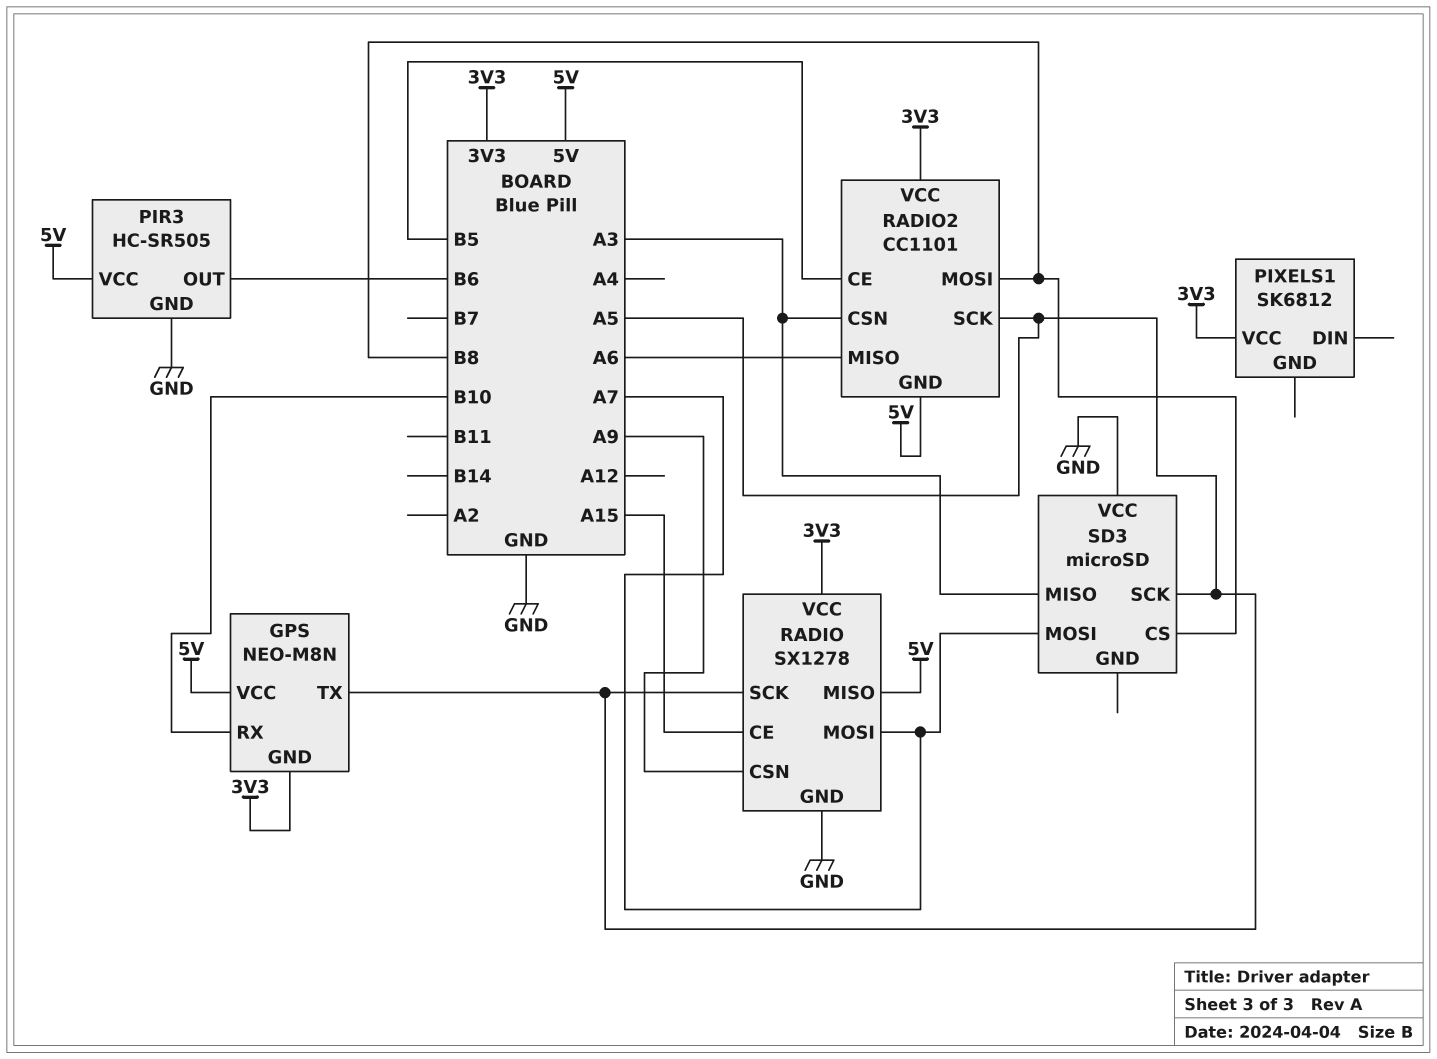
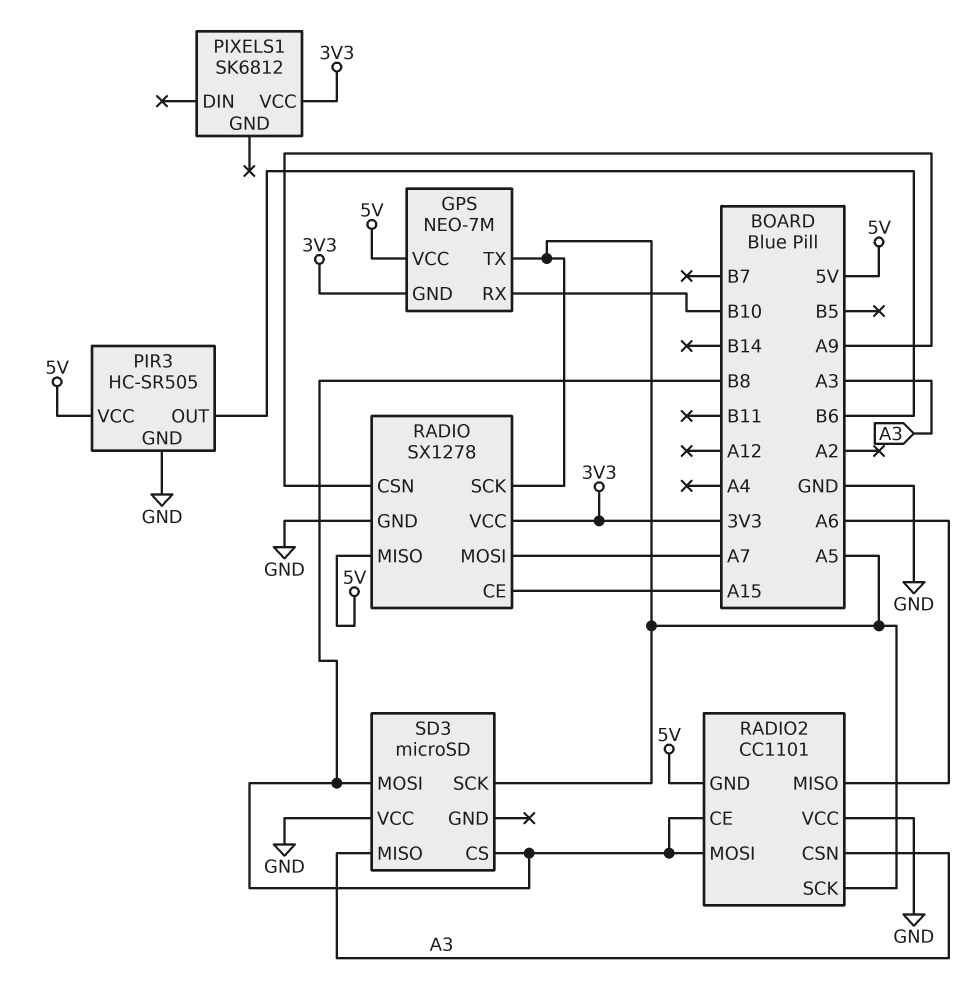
GPS: NEO-M8N -> NEO-7M
RADIO2 pin CE: B5 -> B8
RADIO2 pin VCC: 3V3 -> GND
SD3 pin MOSI: A7 -> B8

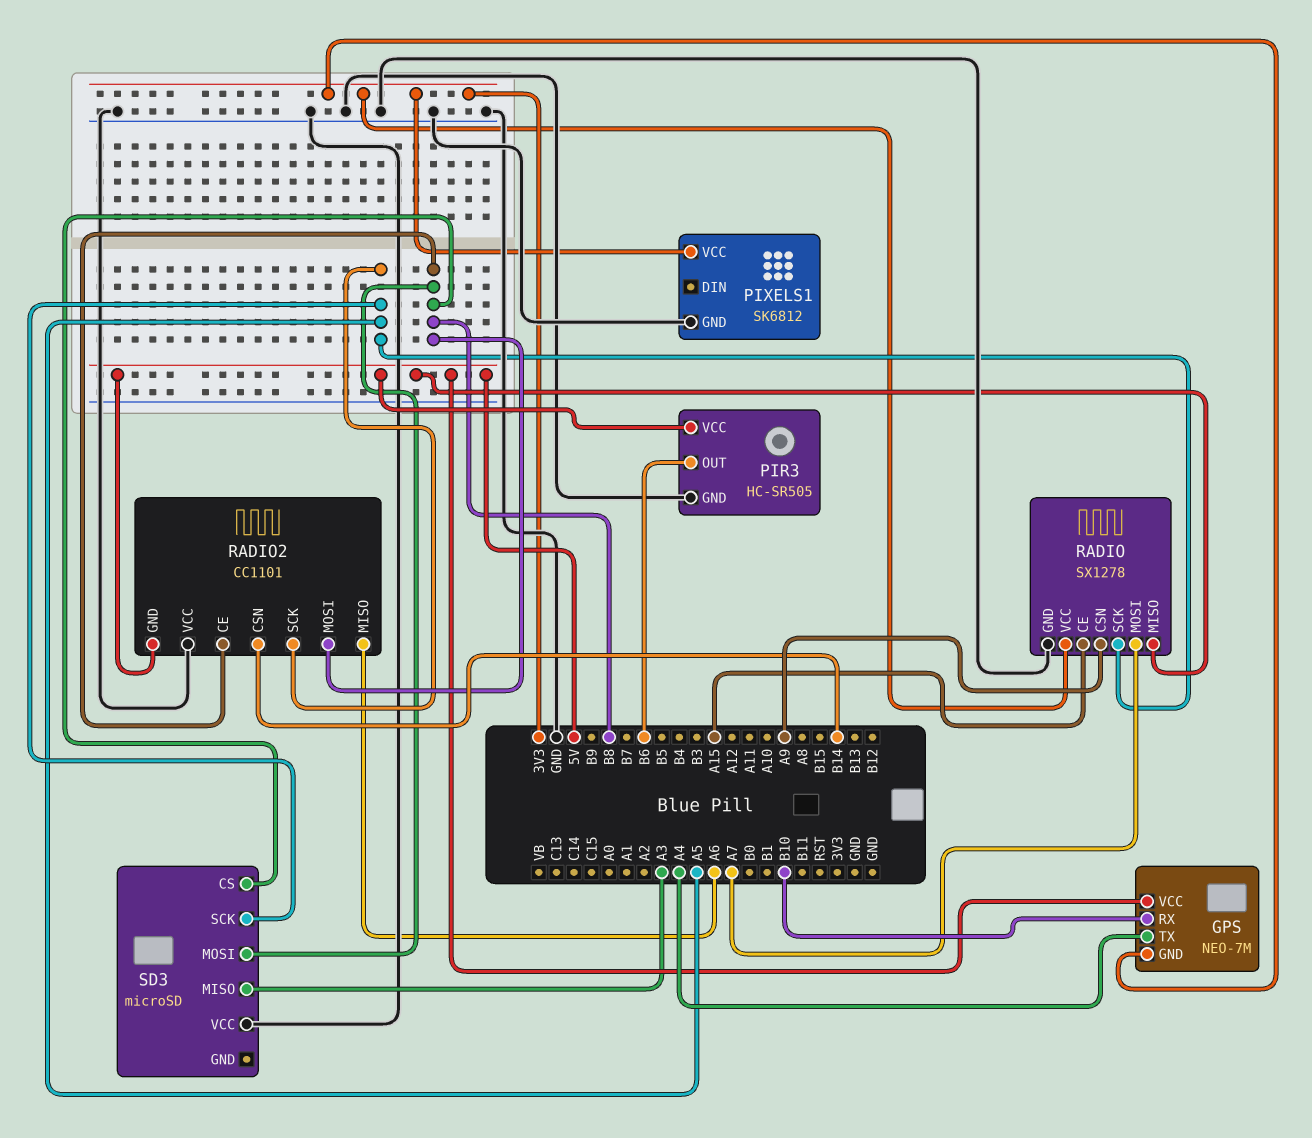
GPS pin TX: A5 -> A4
PIXELS1 pin GND: none -> GND
RADIO2 pin CSN: A3 -> B14

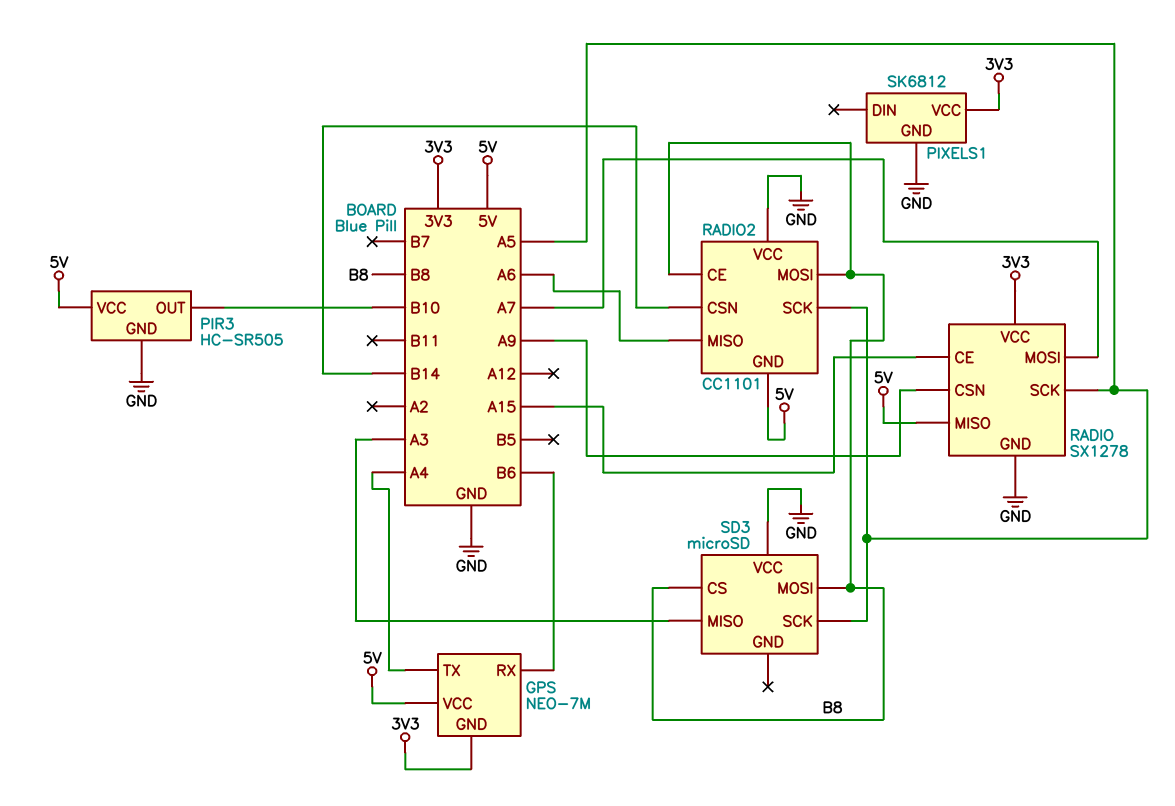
GPS pin RX: B10 -> B6
PIR3 pin OUT: B6 -> B10

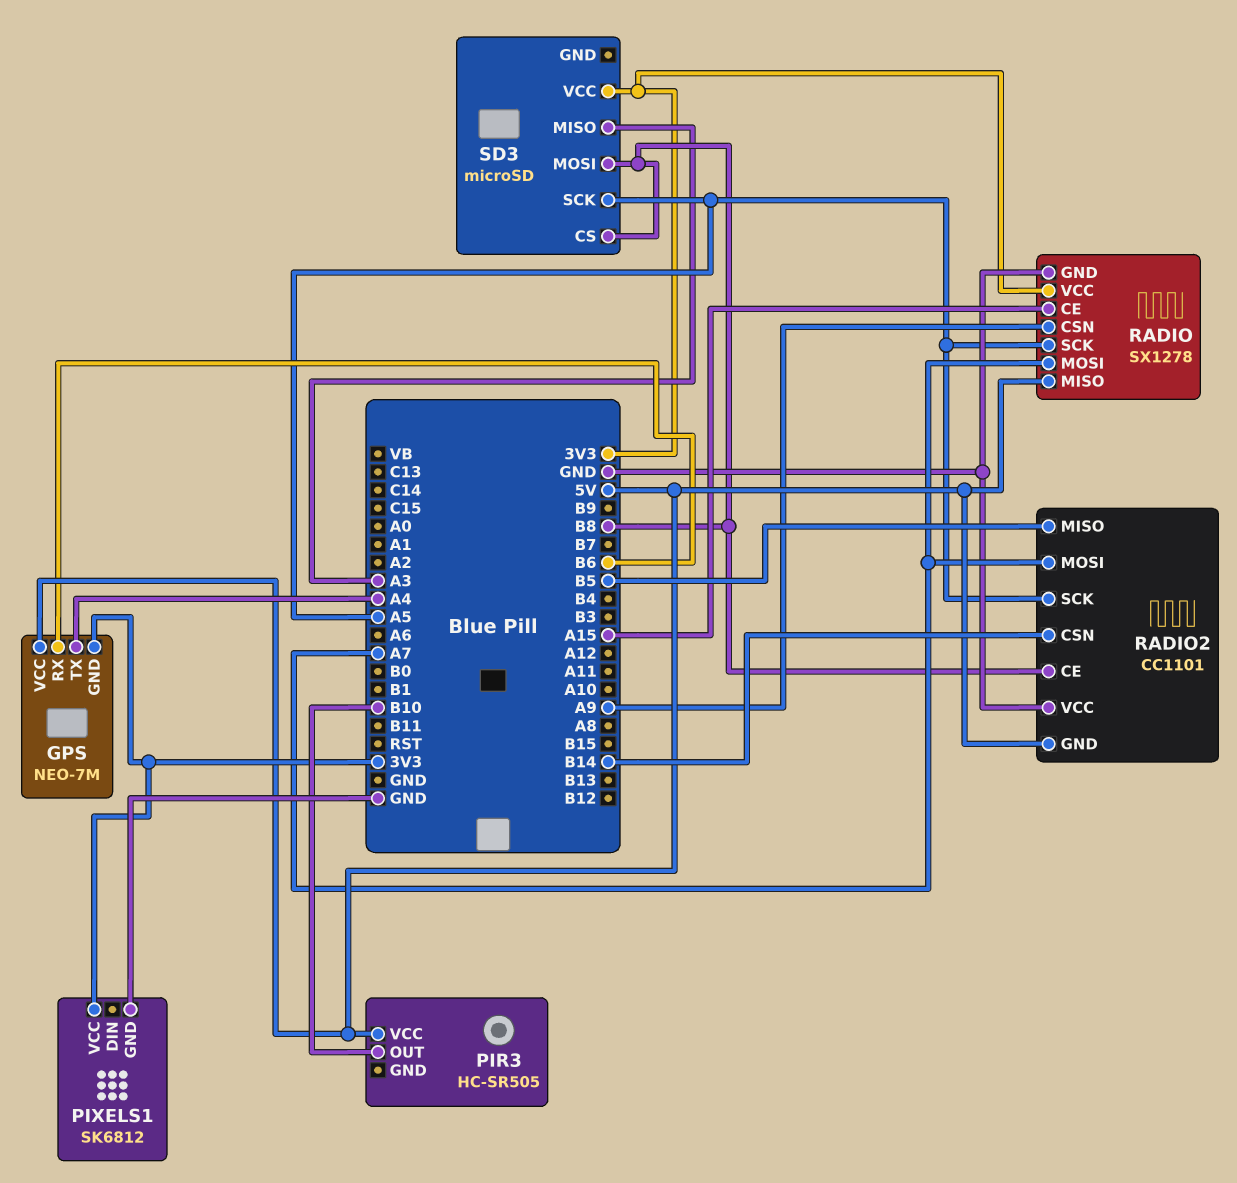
PIR3 pin GND: GND -> none
RADIO2 pin MISO: A6 -> B5
RADIO2 pin MOSI: B8 -> A7
SD3 pin VCC: GND -> 3V3

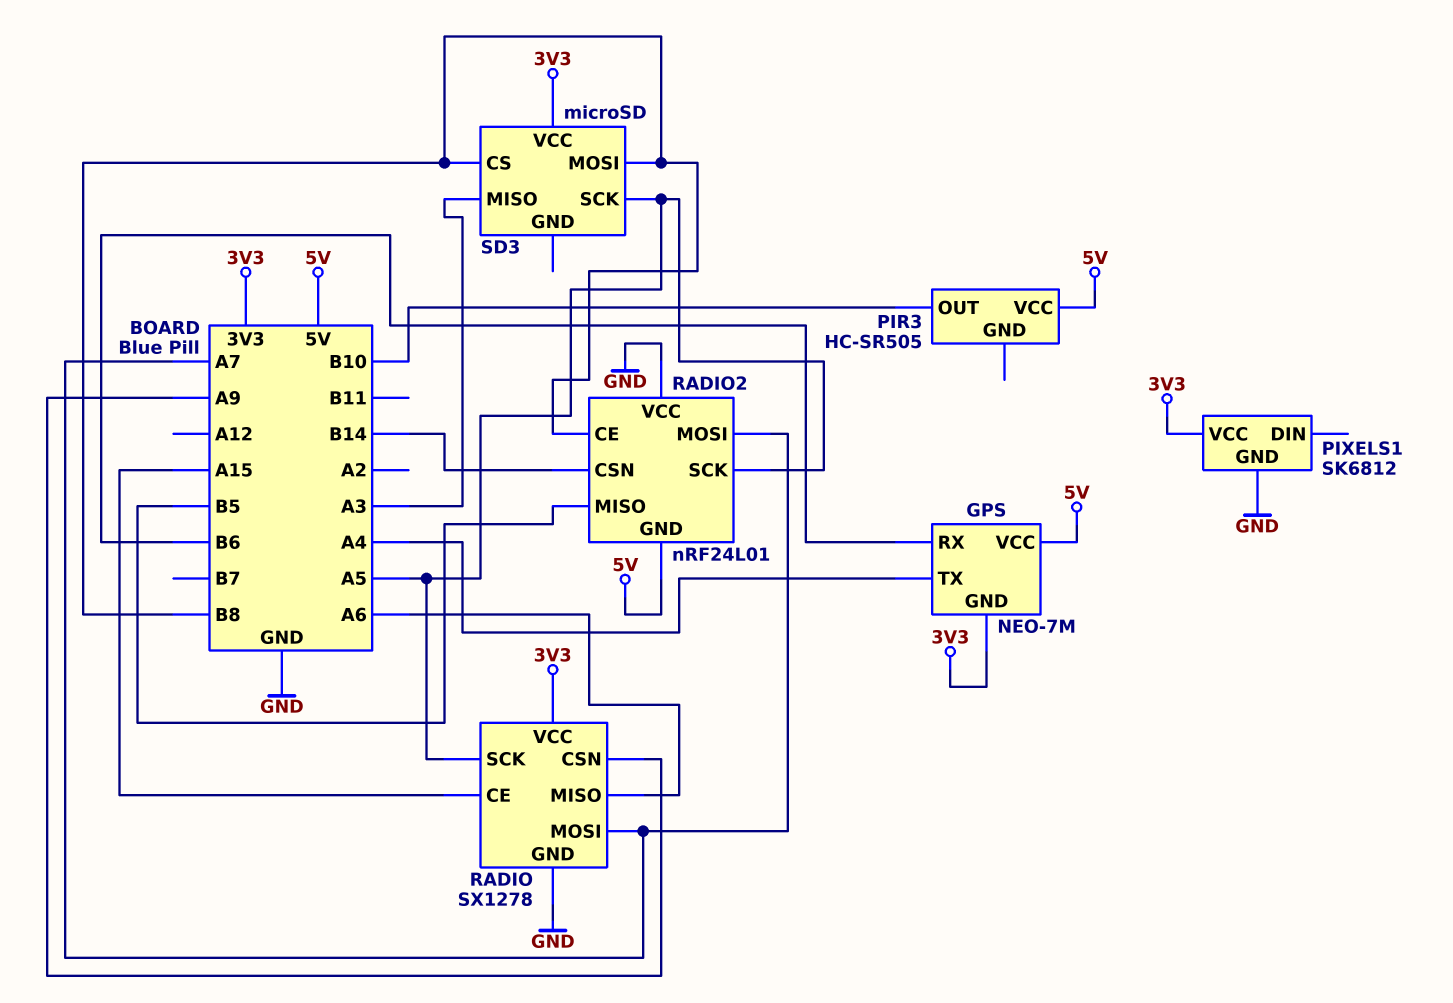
RADIO pin MISO: 5V -> A6
RADIO2: CC1101 -> nRF24L01

